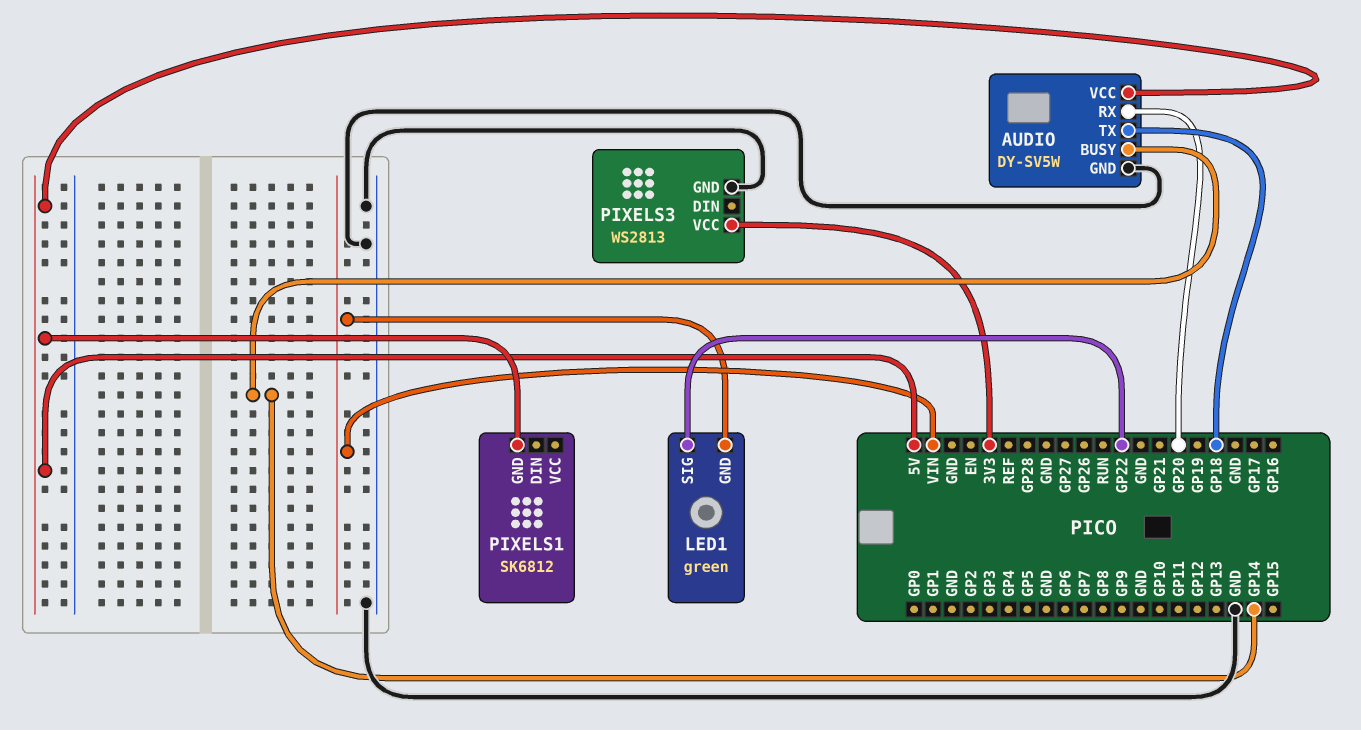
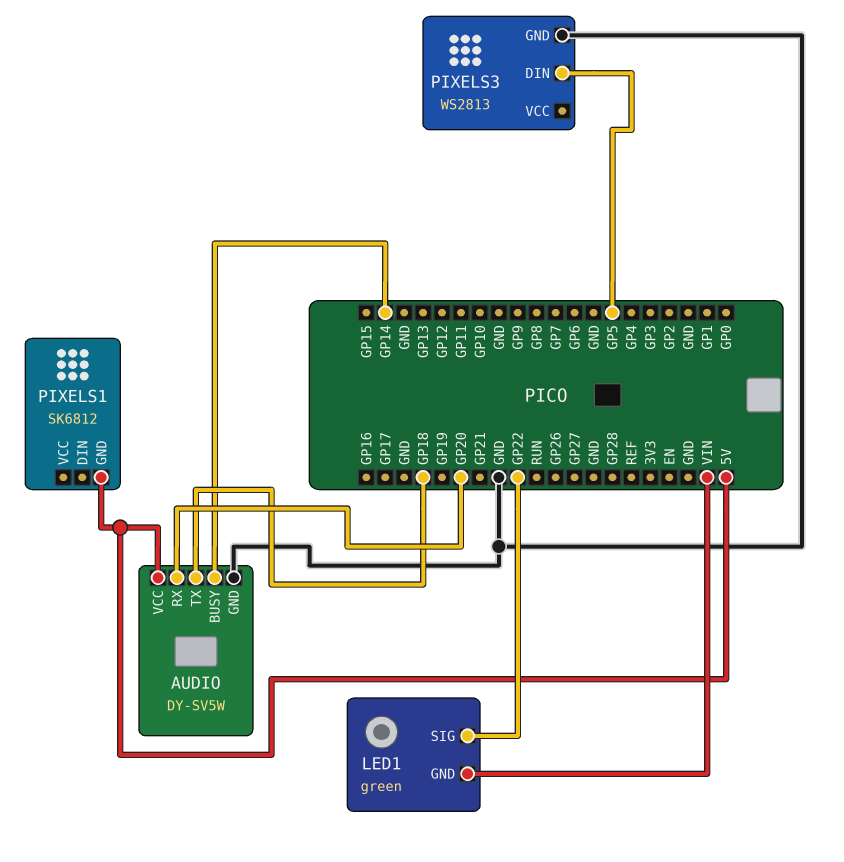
PIXELS3 pin DIN: none -> GP5
PIXELS3 pin VCC: 3V3 -> none

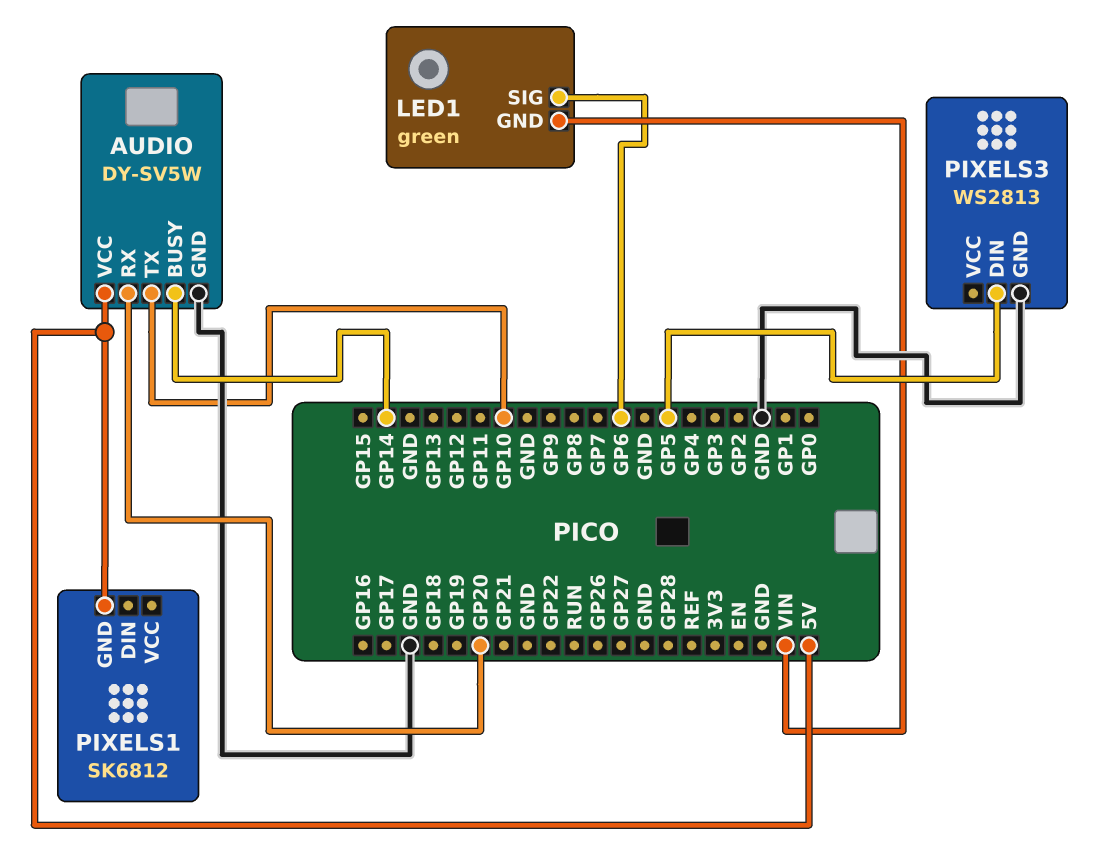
AUDIO pin TX: GP18 -> GP10
LED1 pin SIG: GP22 -> GP6

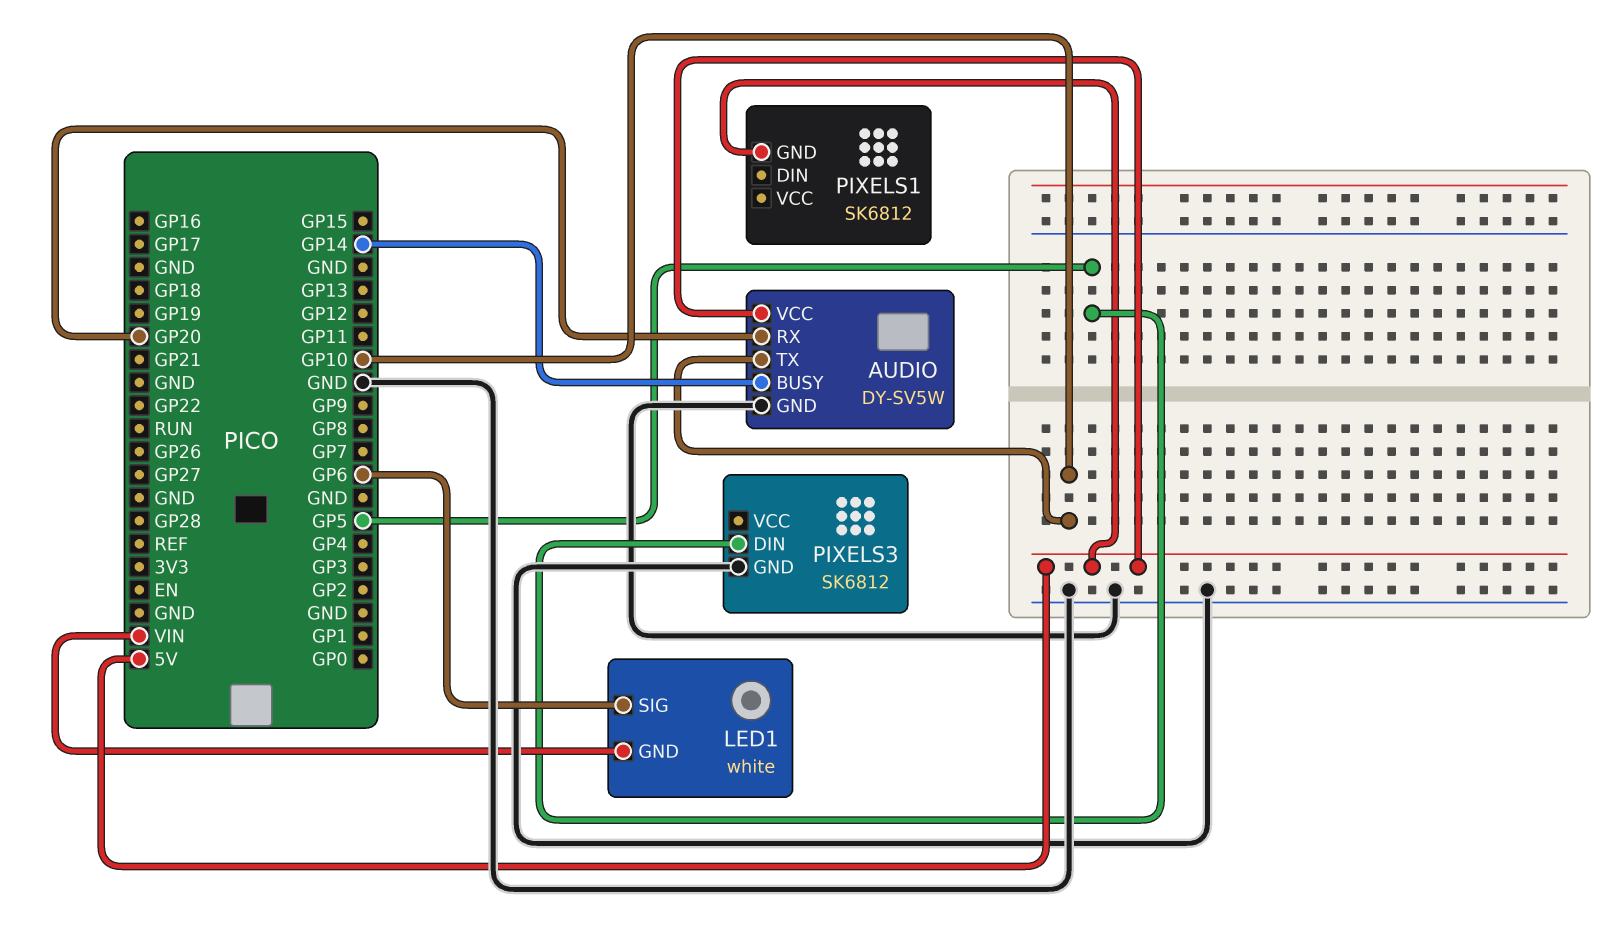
LED1: green -> white
PIXELS3: WS2813 -> SK6812

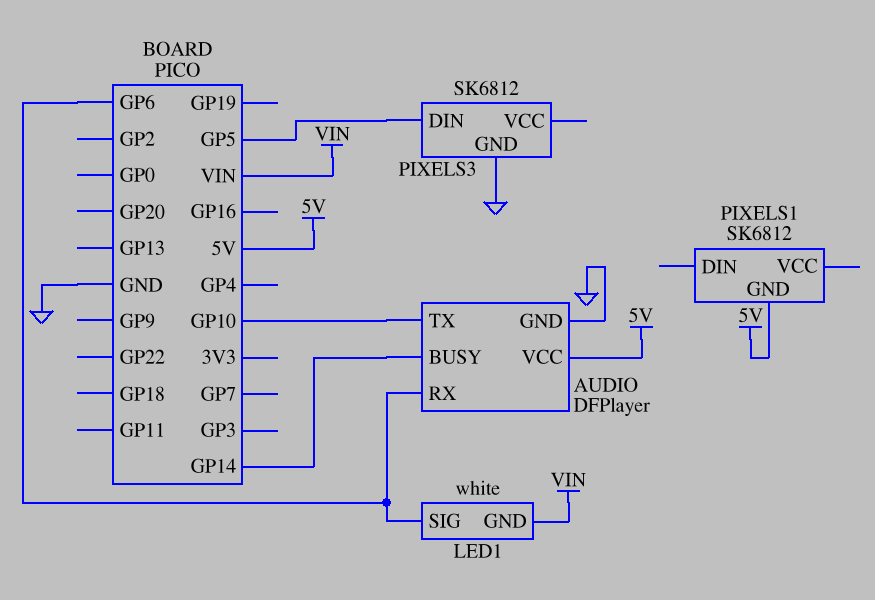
AUDIO: DY-SV5W -> DFPlayer
AUDIO pin RX: GP20 -> GP6

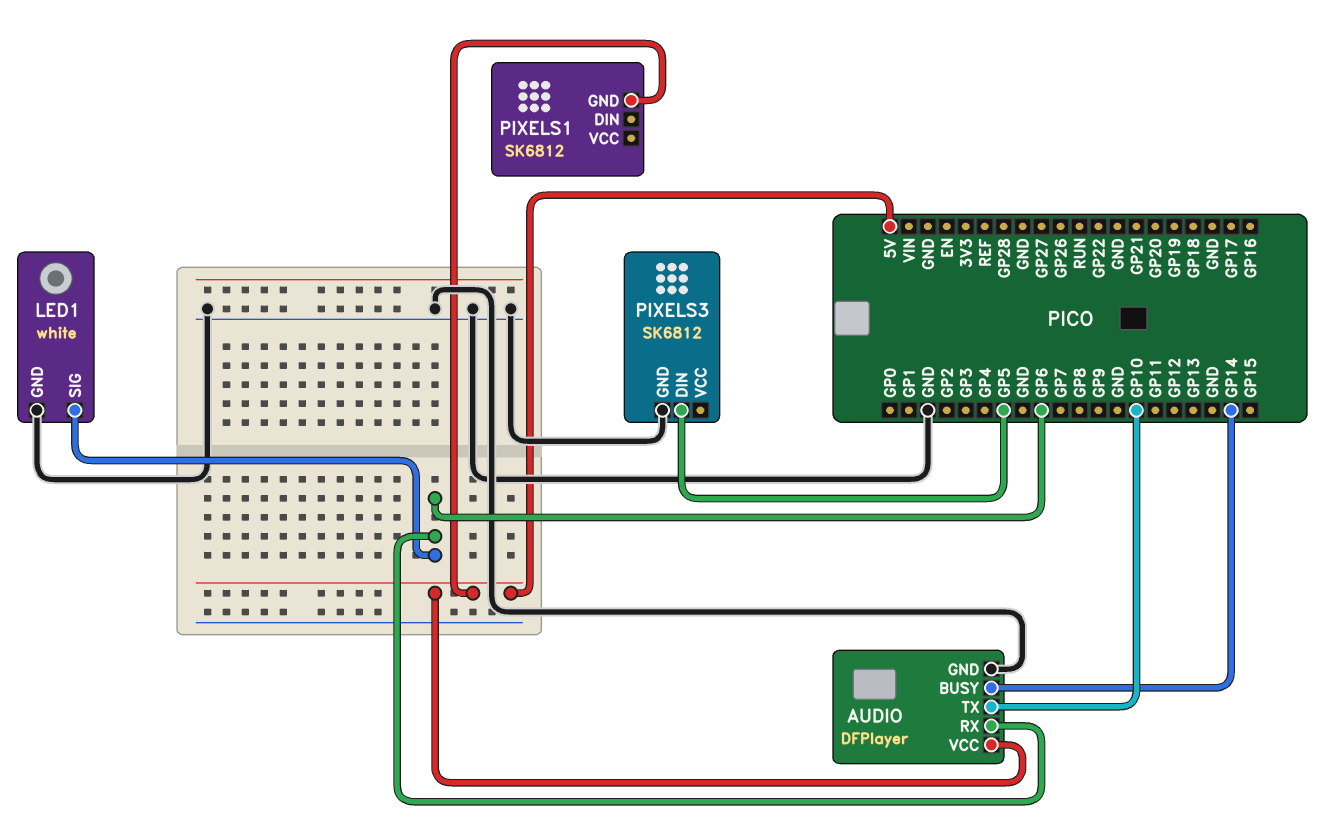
LED1 pin GND: VIN -> GND

